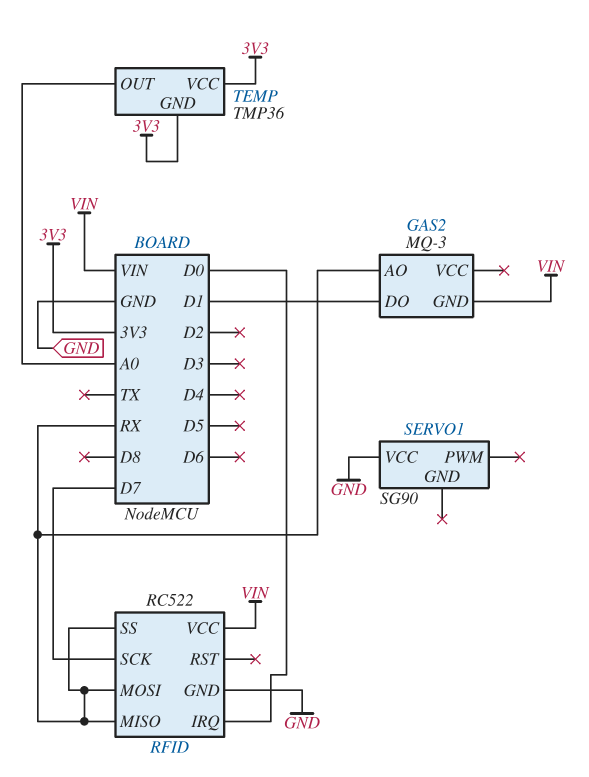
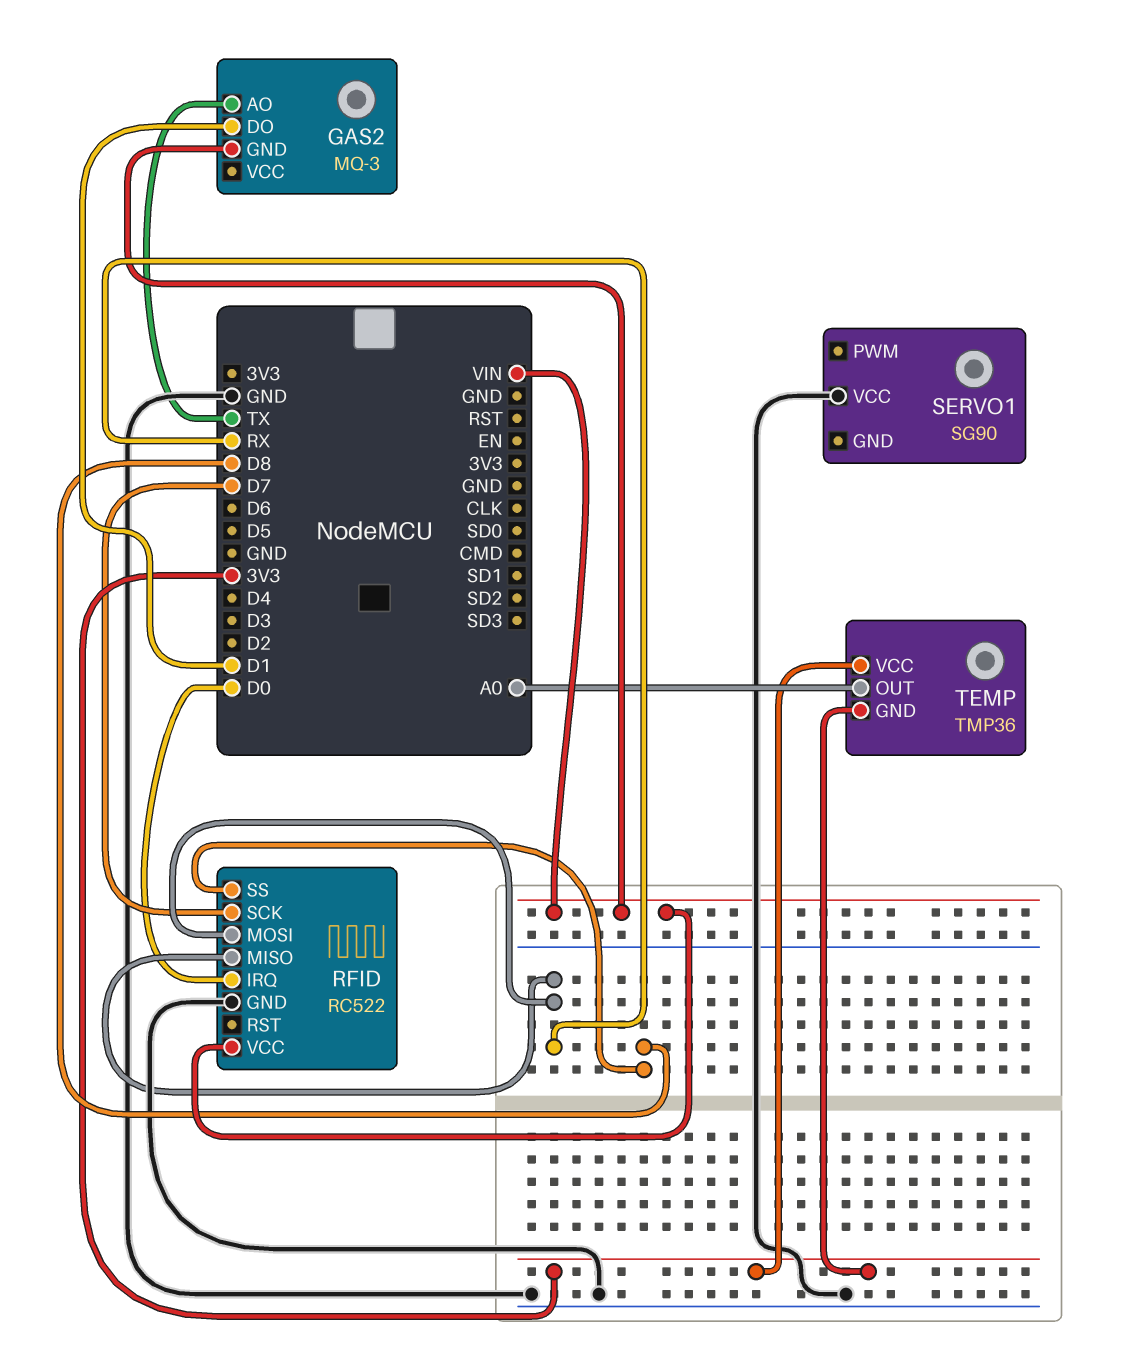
GAS2 pin AO: RX -> TX
RFID pin SS: RX -> D8

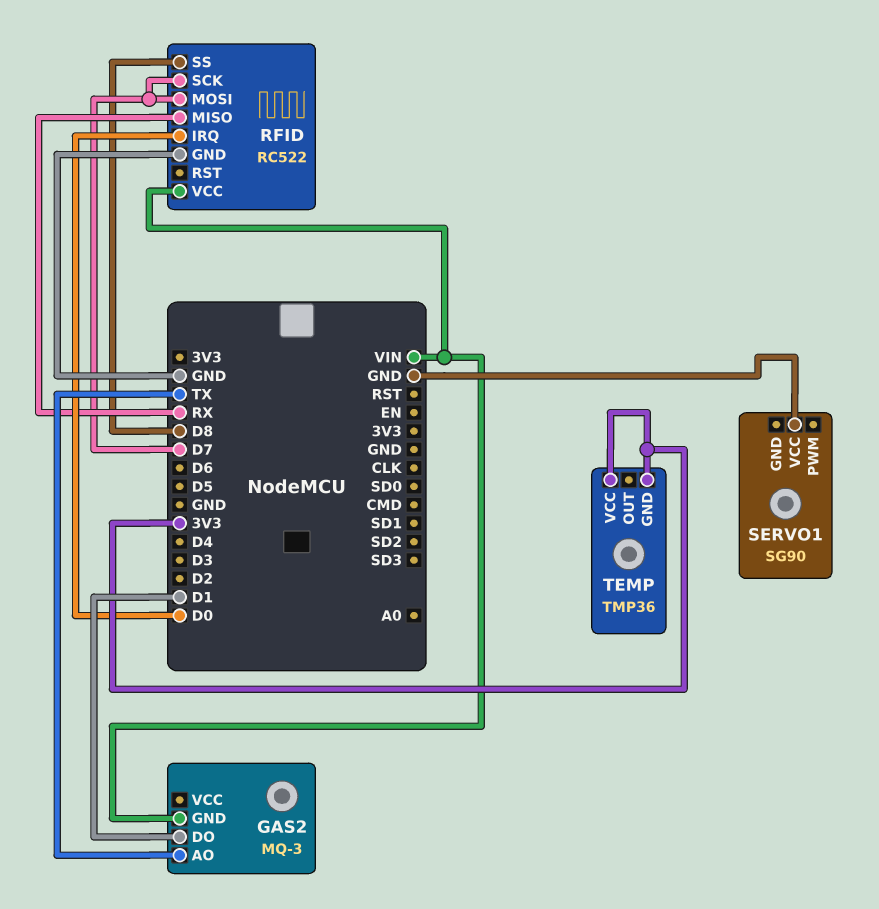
RFID pin MOSI: RX -> D7
TEMP pin OUT: A0 -> none

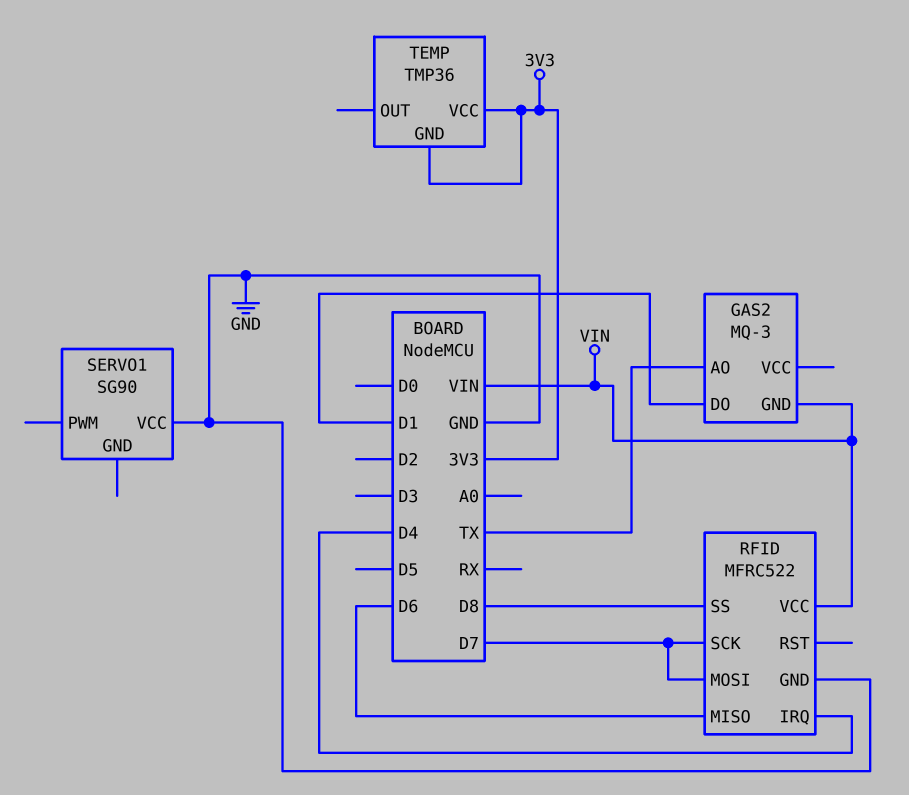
RFID: RC522 -> MFRC522
RFID pin IRQ: D0 -> D4
RFID pin MISO: RX -> D6

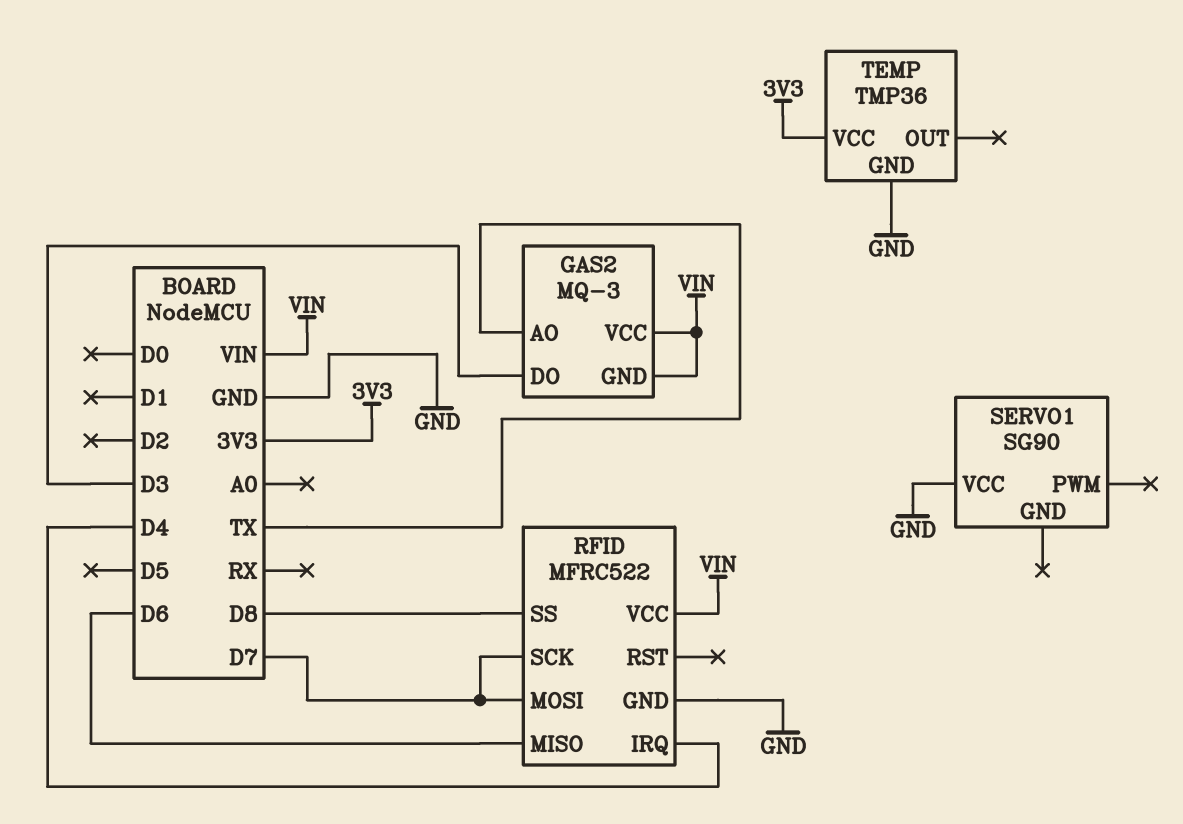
GAS2 pin DO: D1 -> D3
GAS2 pin VCC: none -> VIN
TEMP pin GND: 3V3 -> GND

